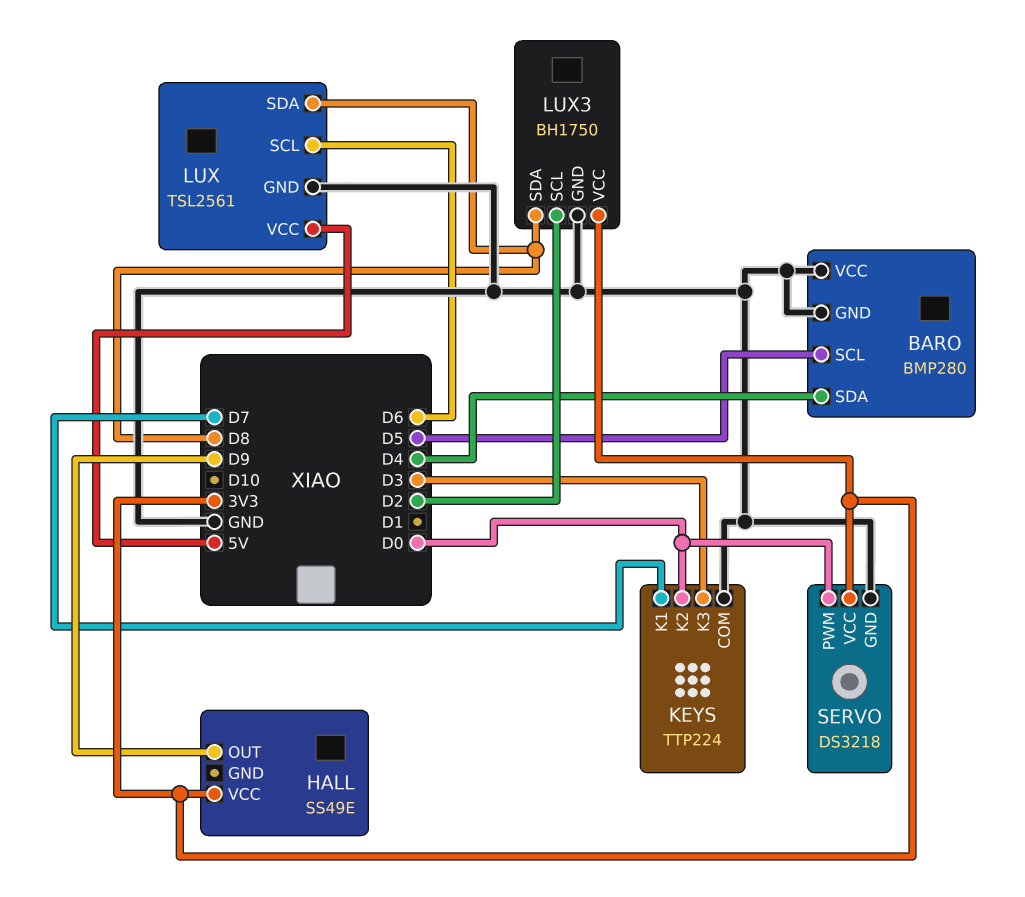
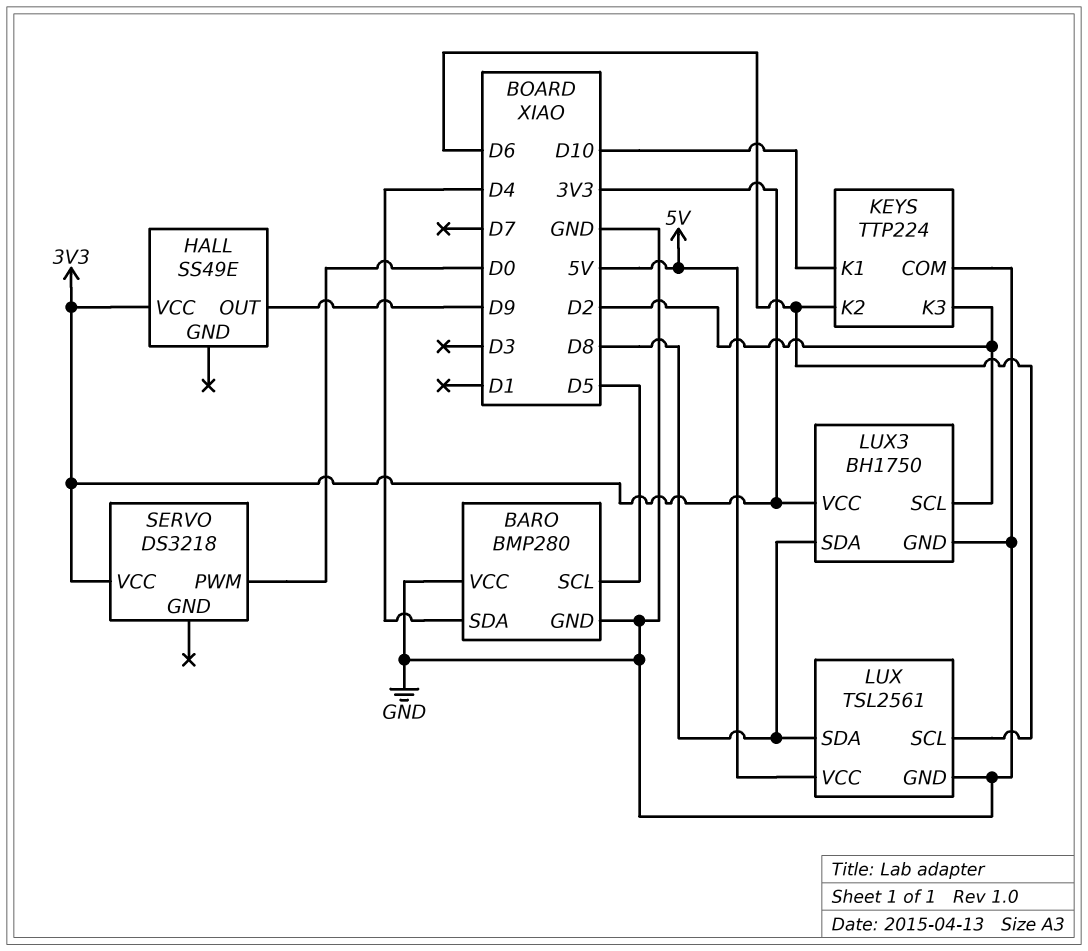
KEYS pin K1: D7 -> D10
KEYS pin K2: D0 -> D6
KEYS pin K3: D3 -> D2
SERVO pin GND: GND -> none

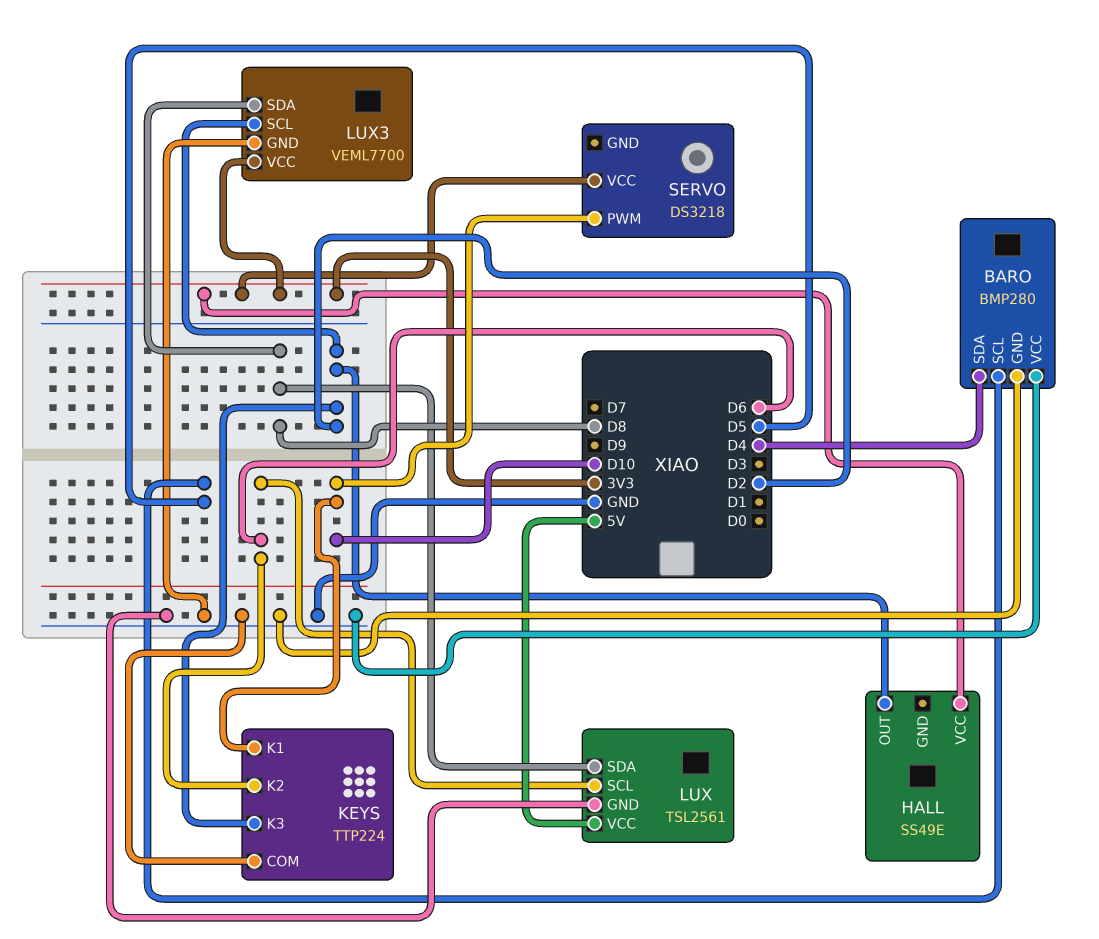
HALL pin OUT: D9 -> D2
LUX3: BH1750 -> VEML7700
SERVO pin PWM: D0 -> D10

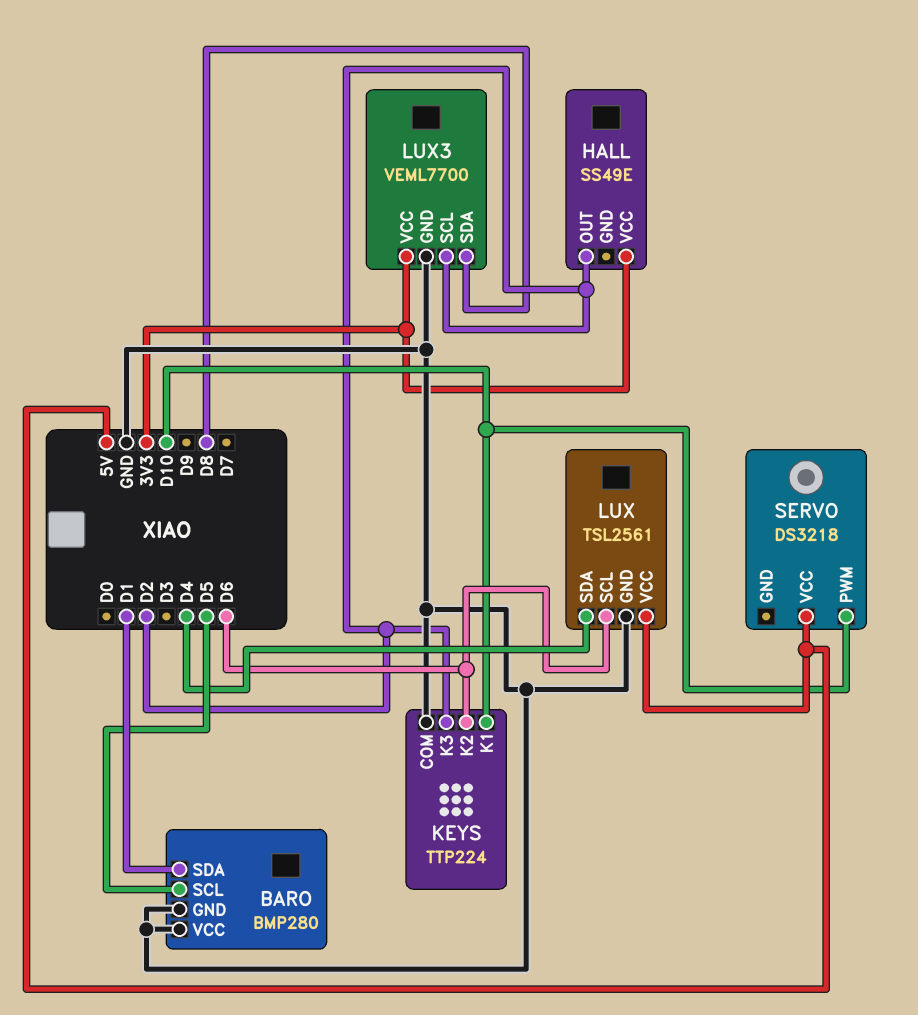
BARO pin SDA: D4 -> D1
LUX pin SDA: D8 -> D4
SERVO pin VCC: 3V3 -> 5V

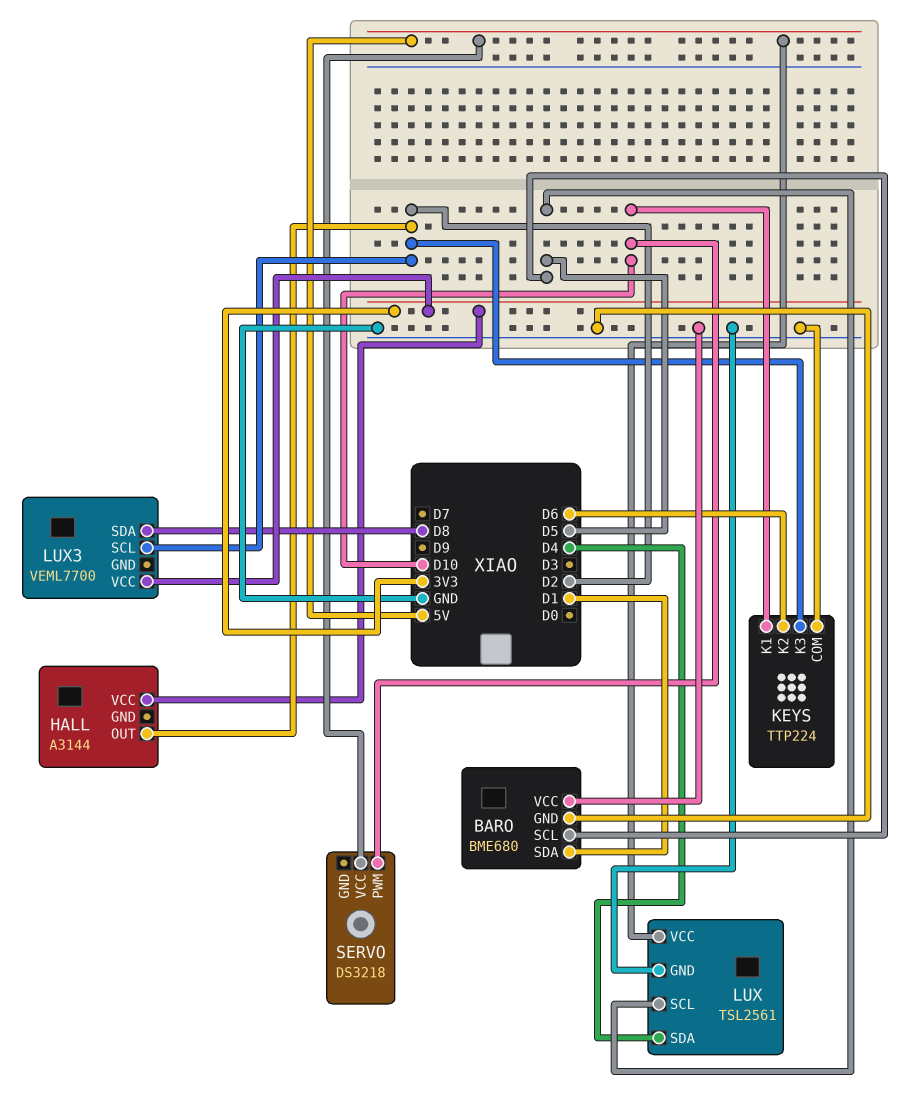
BARO: BMP280 -> BME680
HALL: SS49E -> A3144
LUX pin SCL: D6 -> D5
LUX3 pin GND: GND -> none

